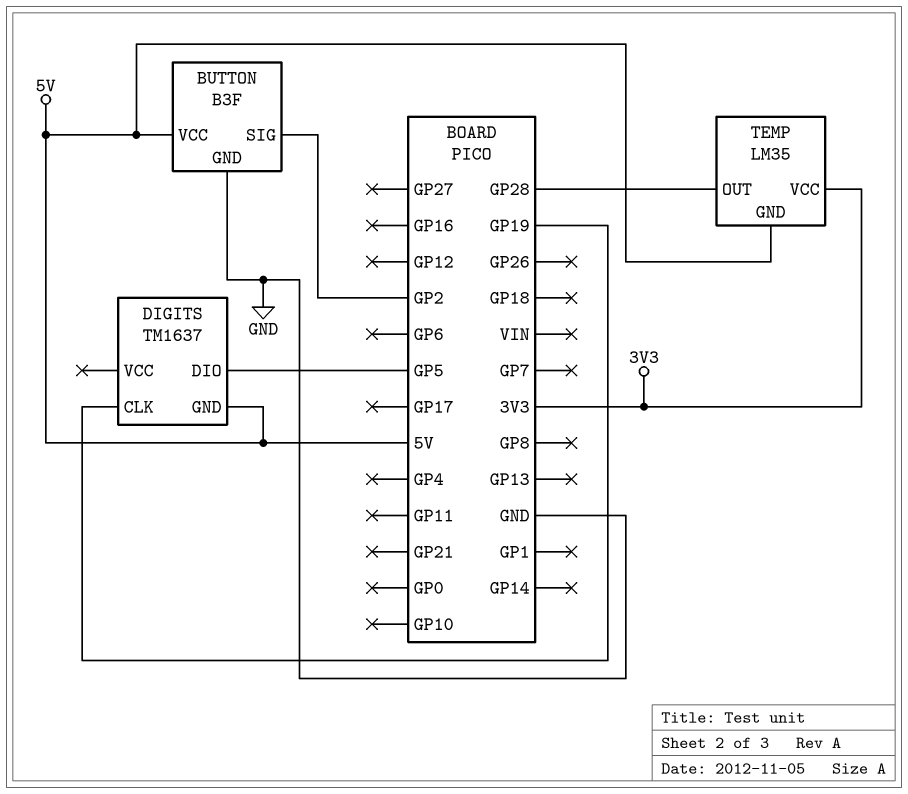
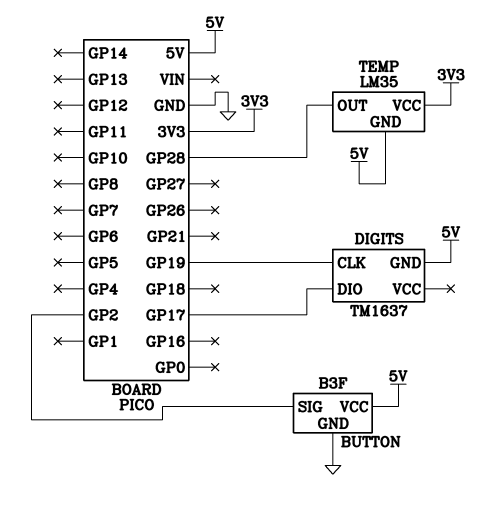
DIGITS pin DIO: GP5 -> GP17

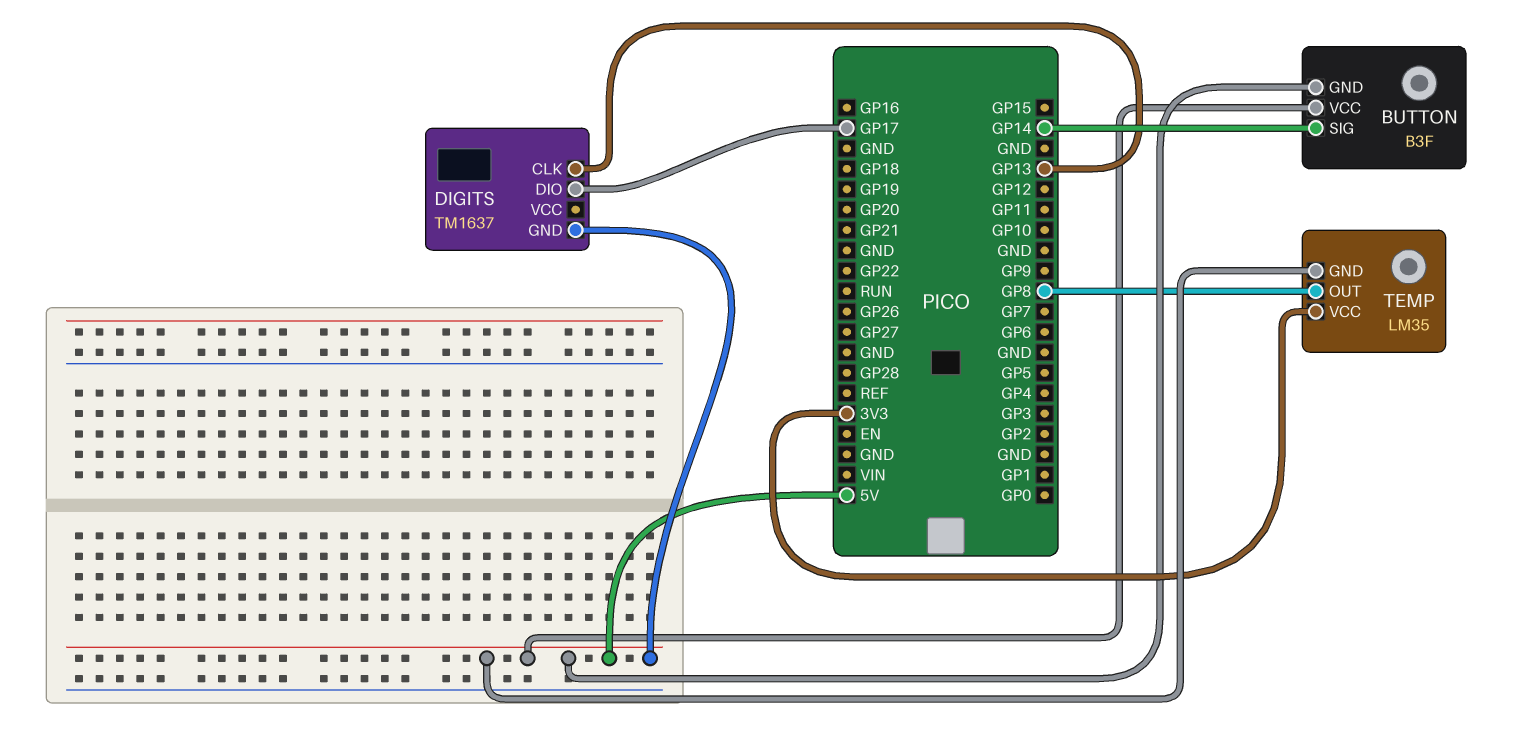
BUTTON pin GND: GND -> 5V
BUTTON pin SIG: GP2 -> GP14
DIGITS pin CLK: GP19 -> GP13
TEMP pin OUT: GP28 -> GP8

